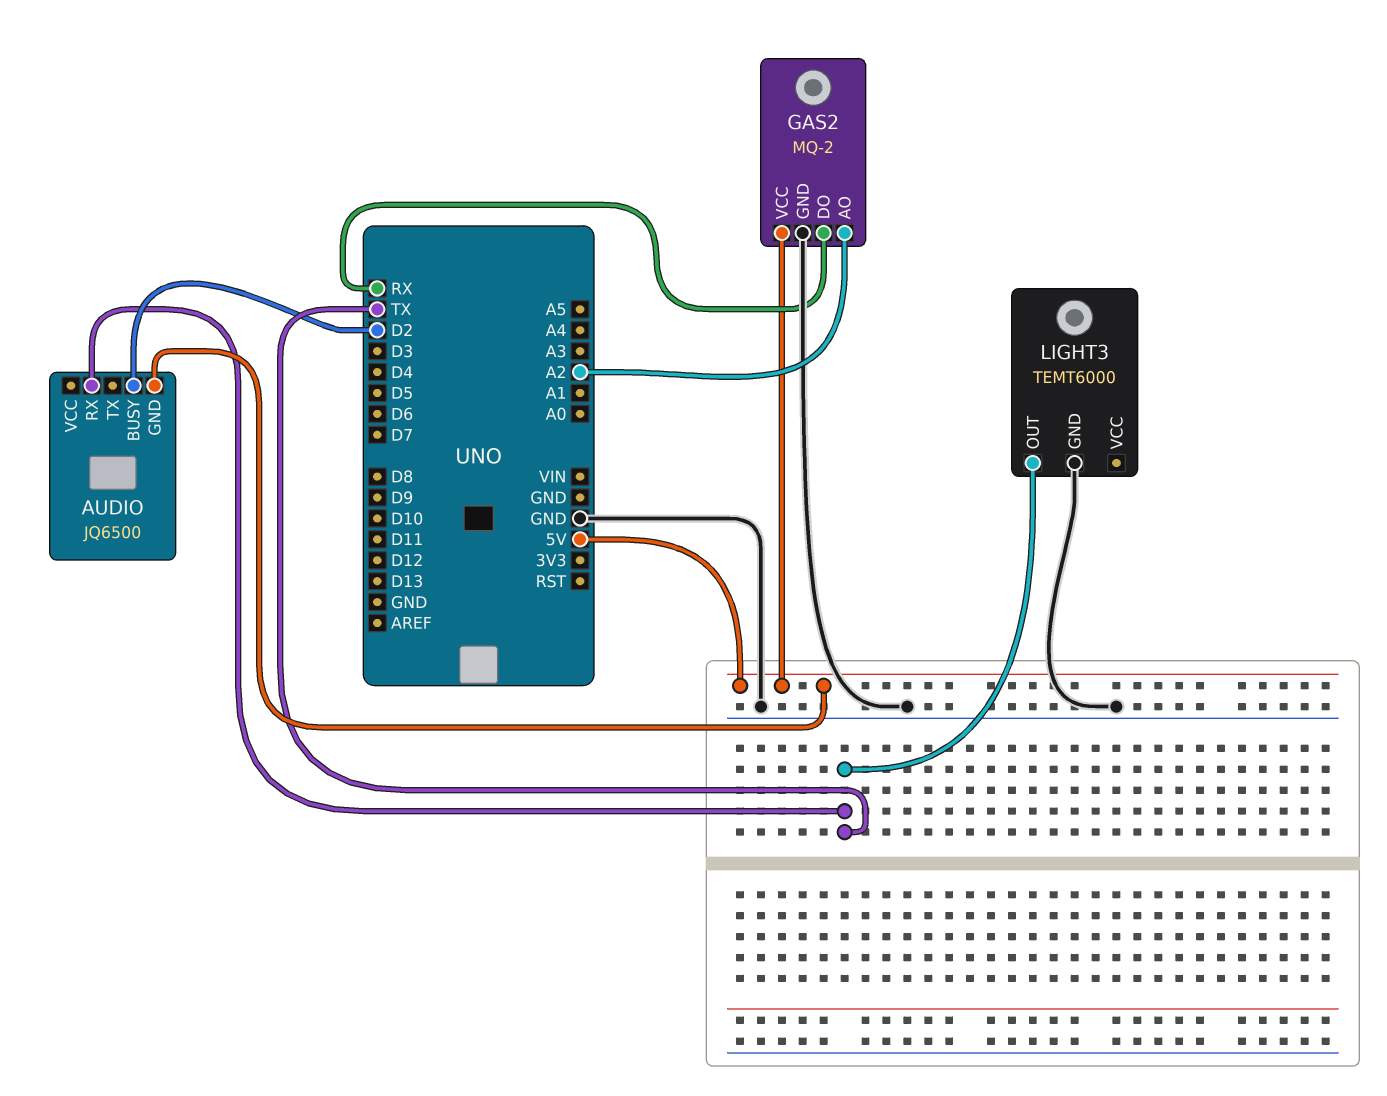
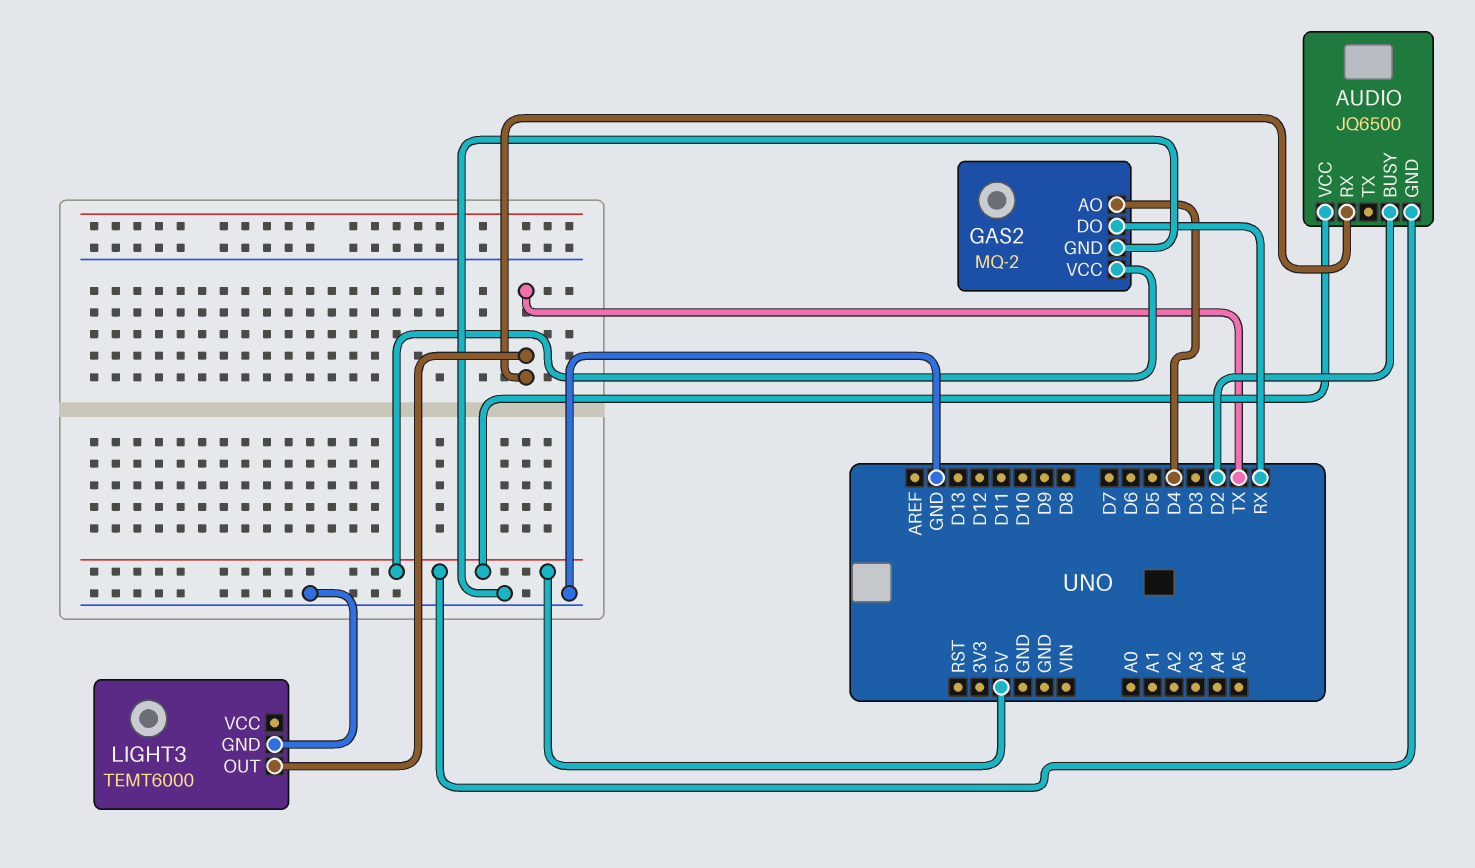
AUDIO pin VCC: none -> 5V
GAS2 pin AO: A2 -> D4

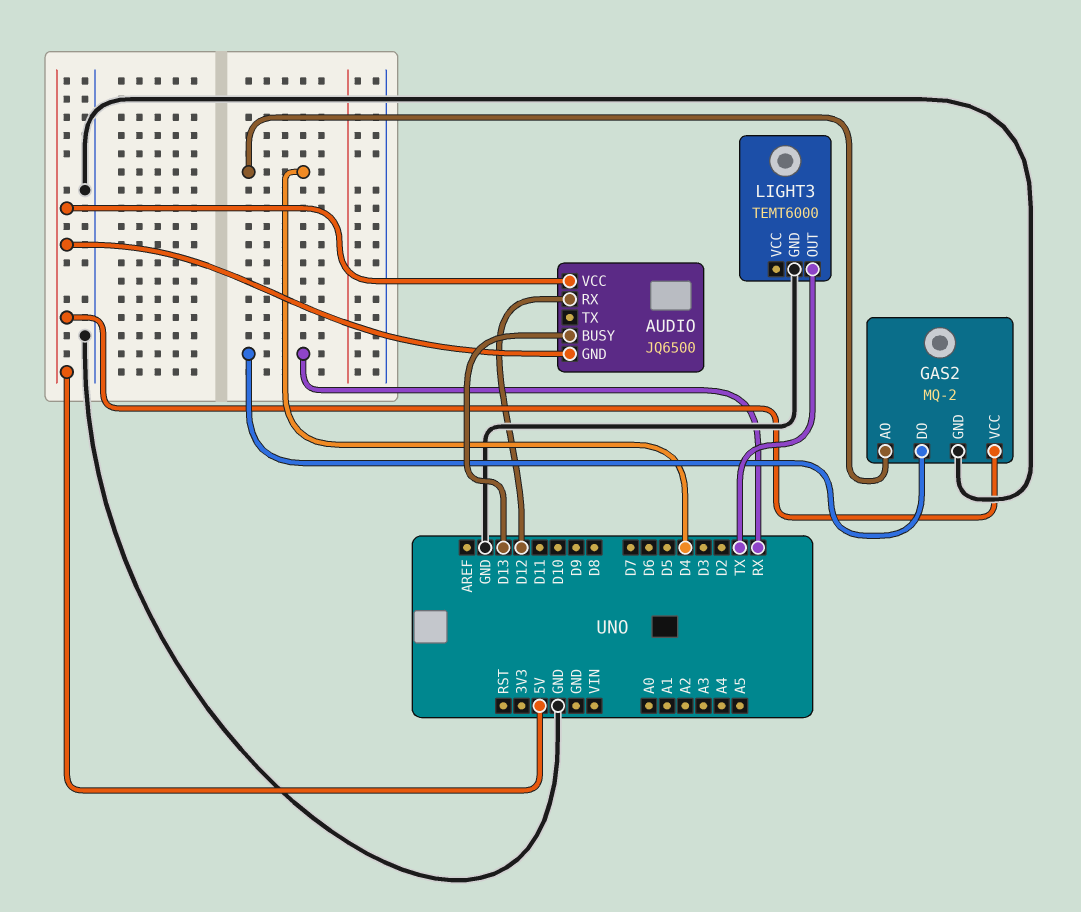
AUDIO pin BUSY: D2 -> D13
AUDIO pin RX: TX -> D12

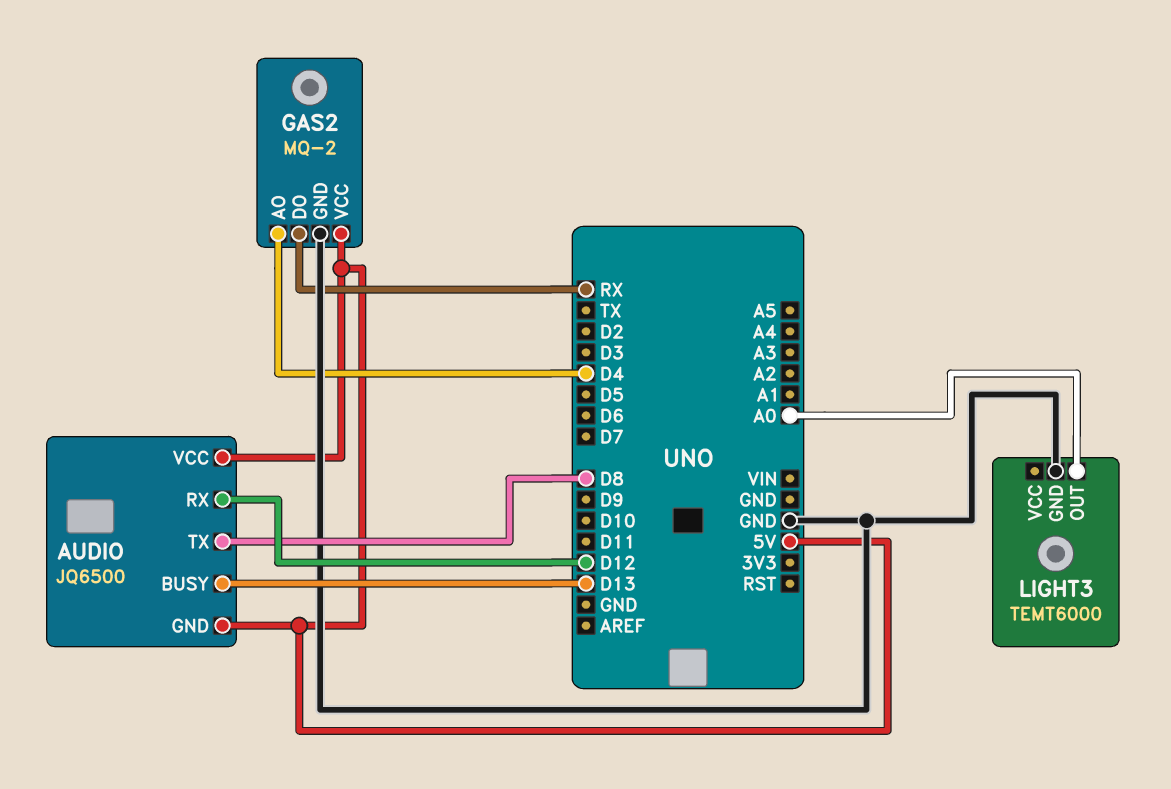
AUDIO pin TX: none -> D8
LIGHT3 pin OUT: TX -> A0

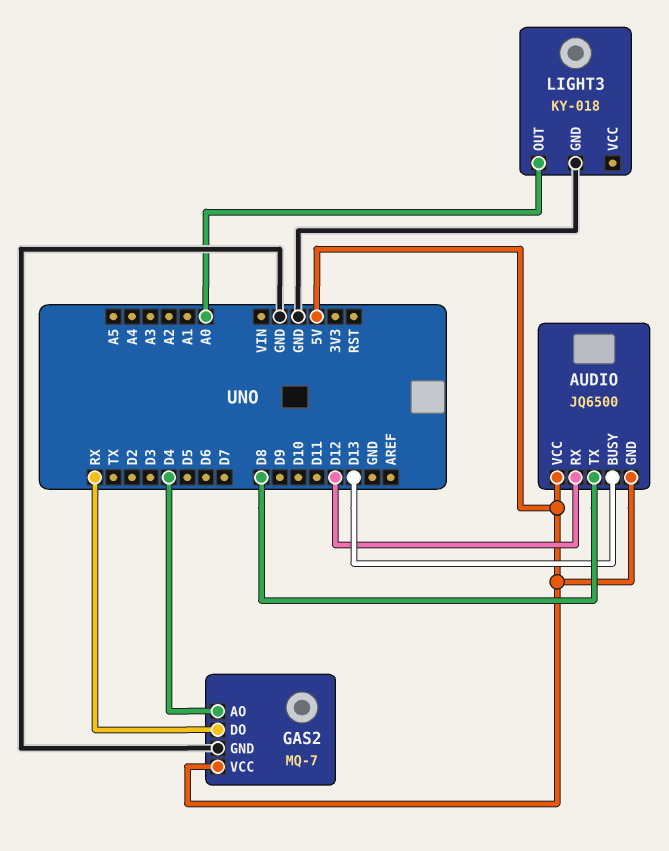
GAS2: MQ-2 -> MQ-7
LIGHT3: TEMT6000 -> KY-018

